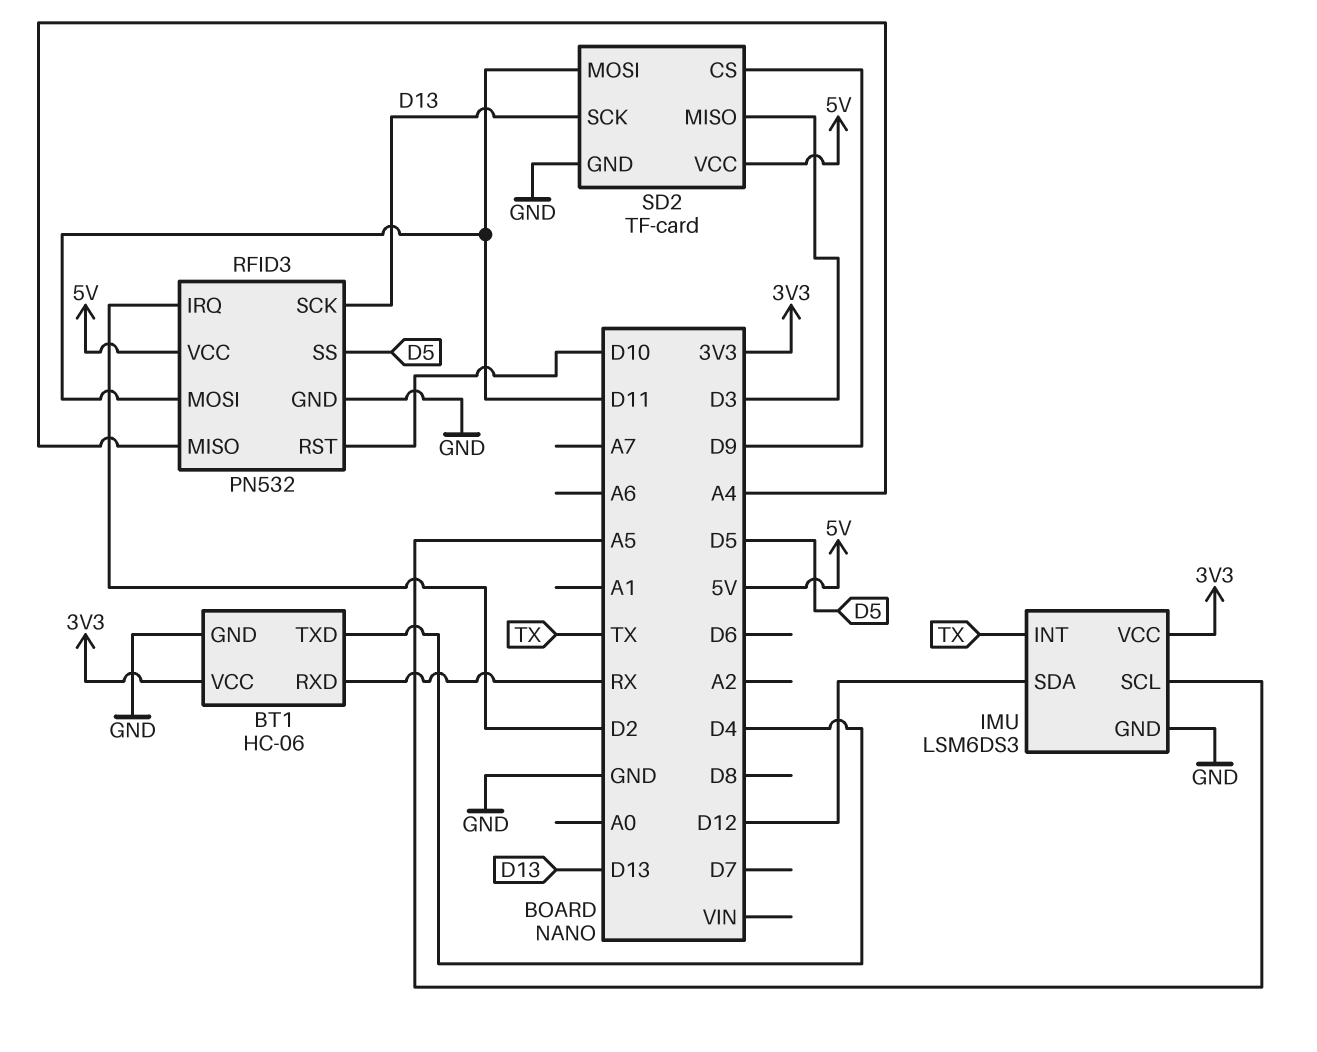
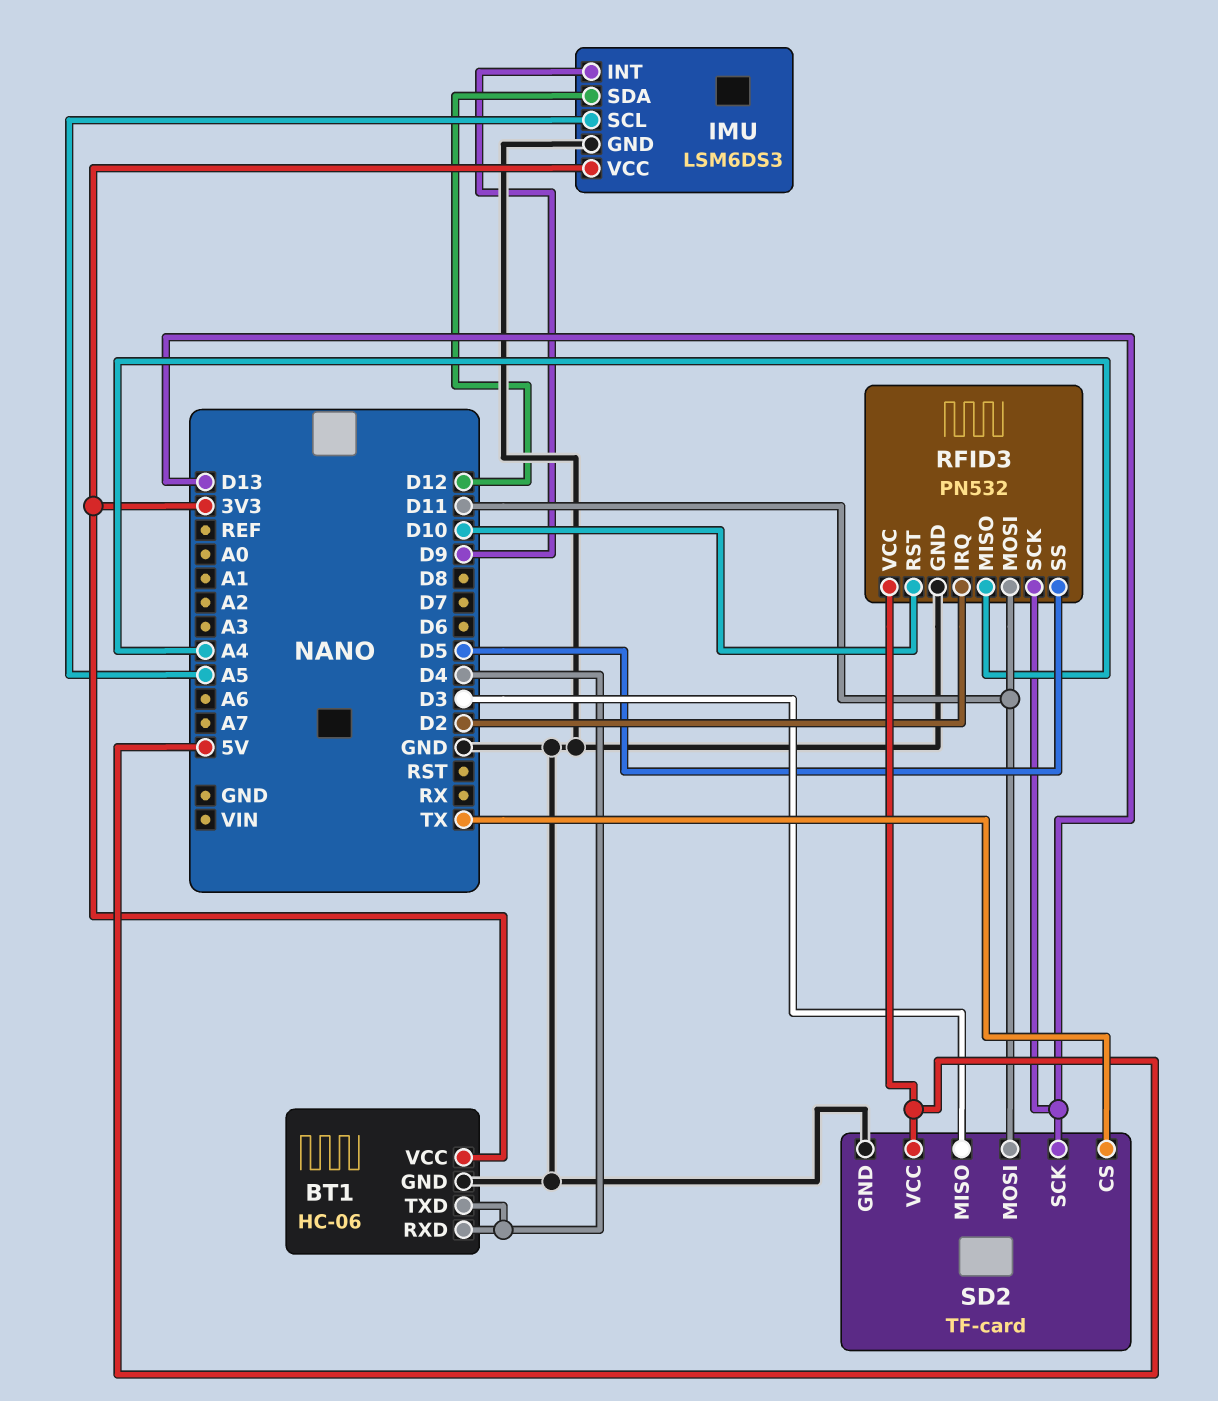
BT1 pin RXD: RX -> D4
IMU pin INT: TX -> D9
SD2 pin CS: D9 -> TX

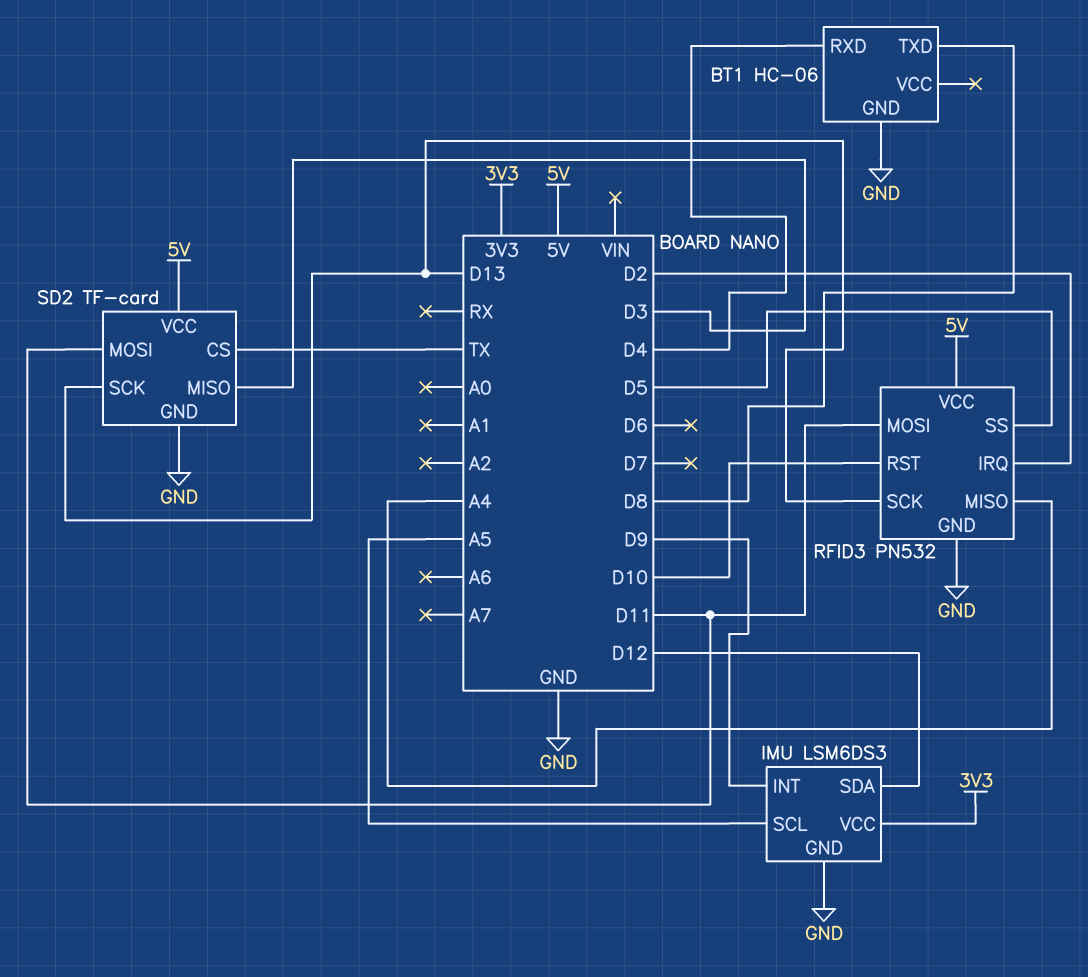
BT1 pin TXD: D4 -> D8
BT1 pin VCC: 3V3 -> none

